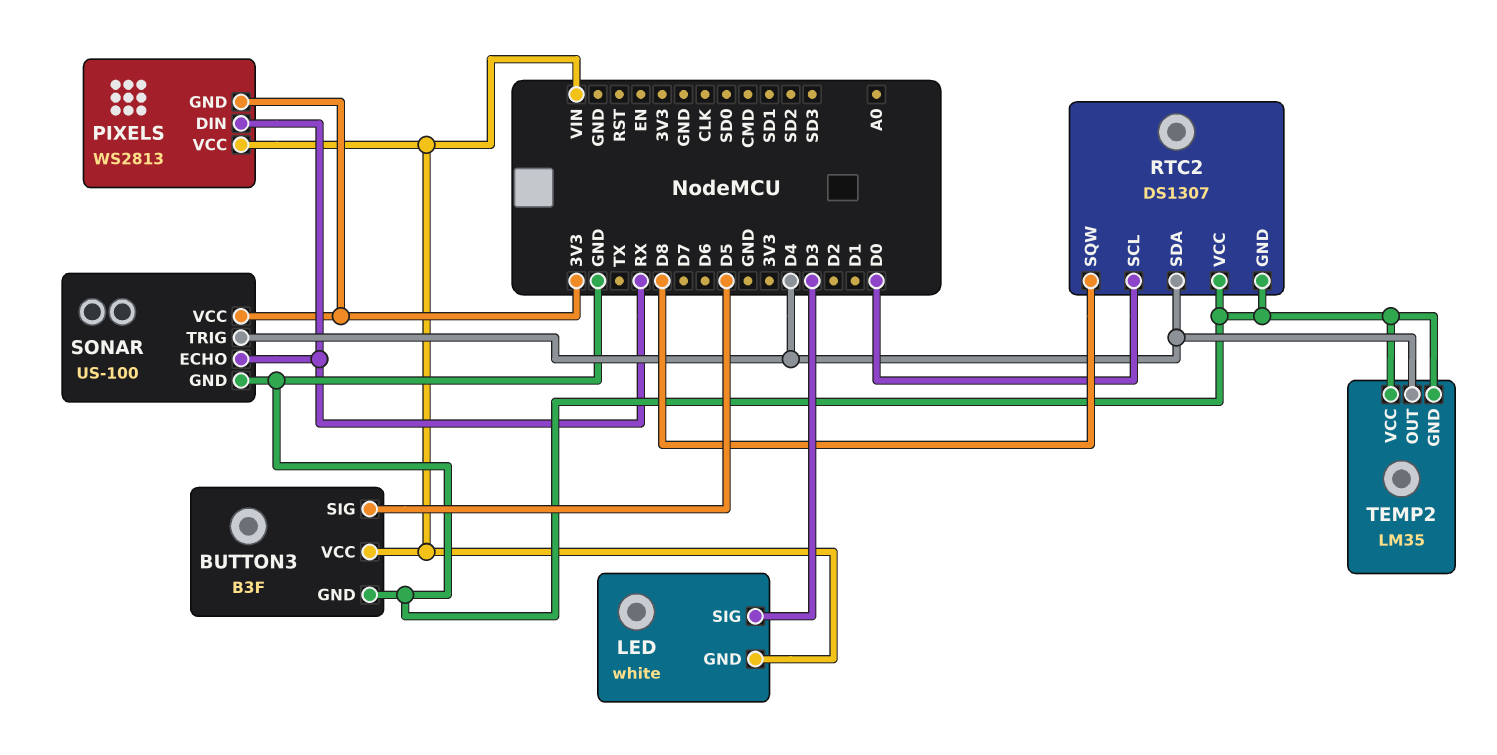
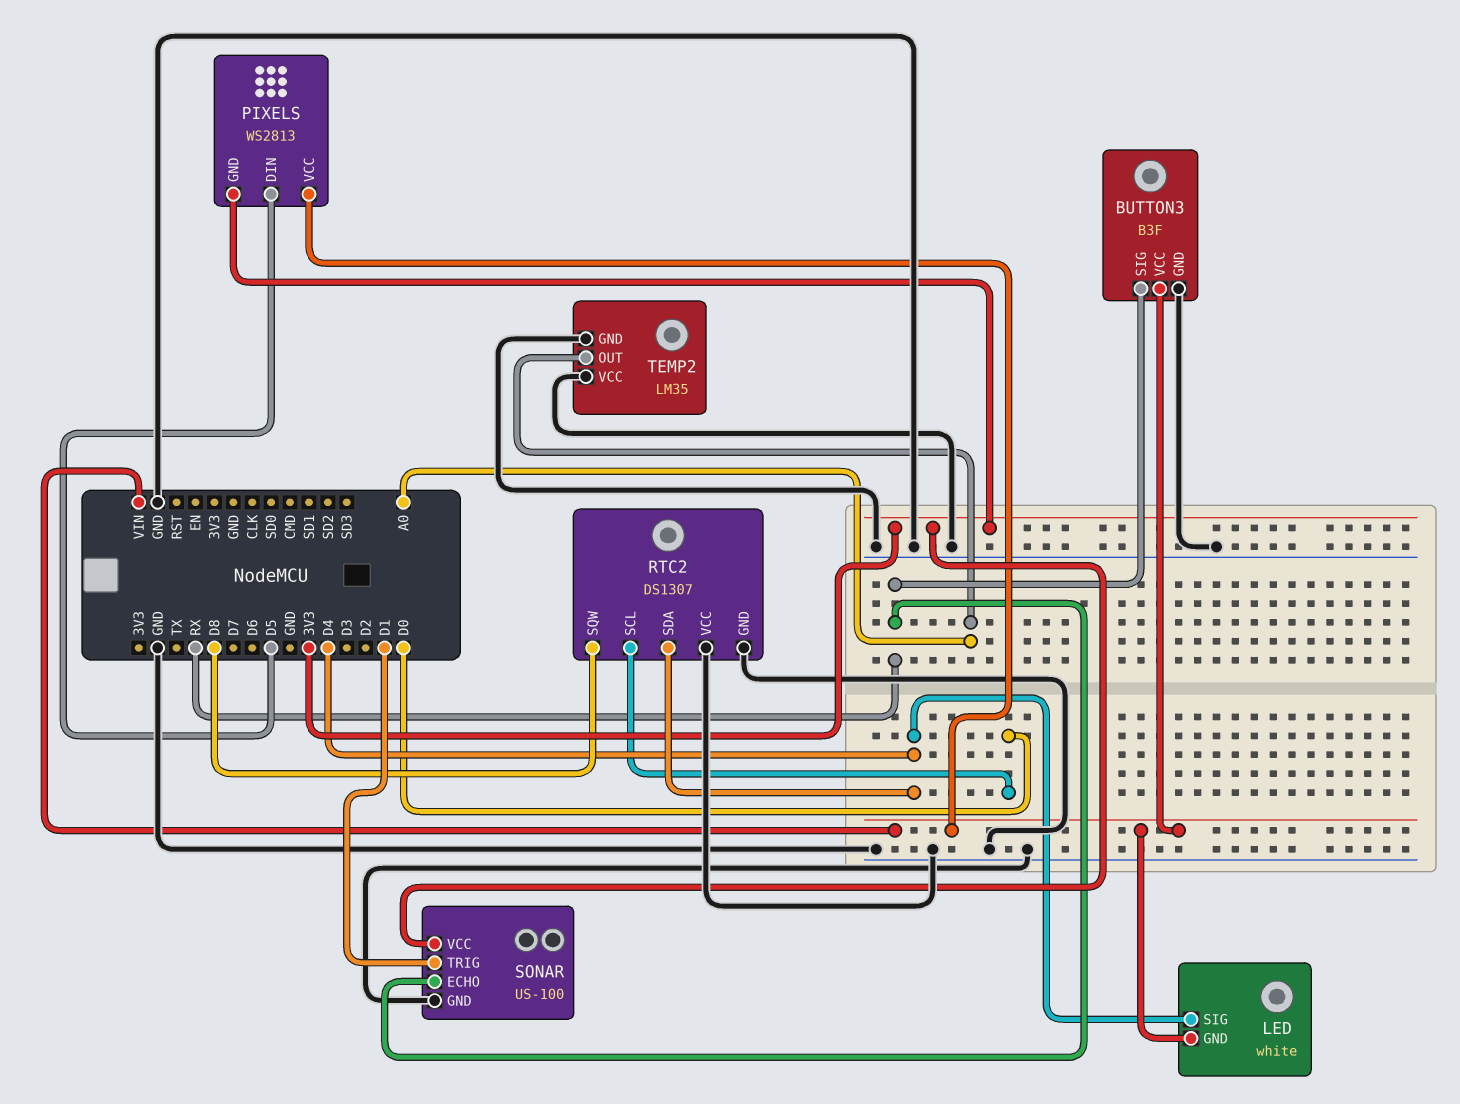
BUTTON3 pin SIG: D5 -> RX
LED pin SIG: D3 -> D4
PIXELS pin DIN: RX -> D5
SONAR pin TRIG: D4 -> D1
TEMP2 pin OUT: D4 -> A0

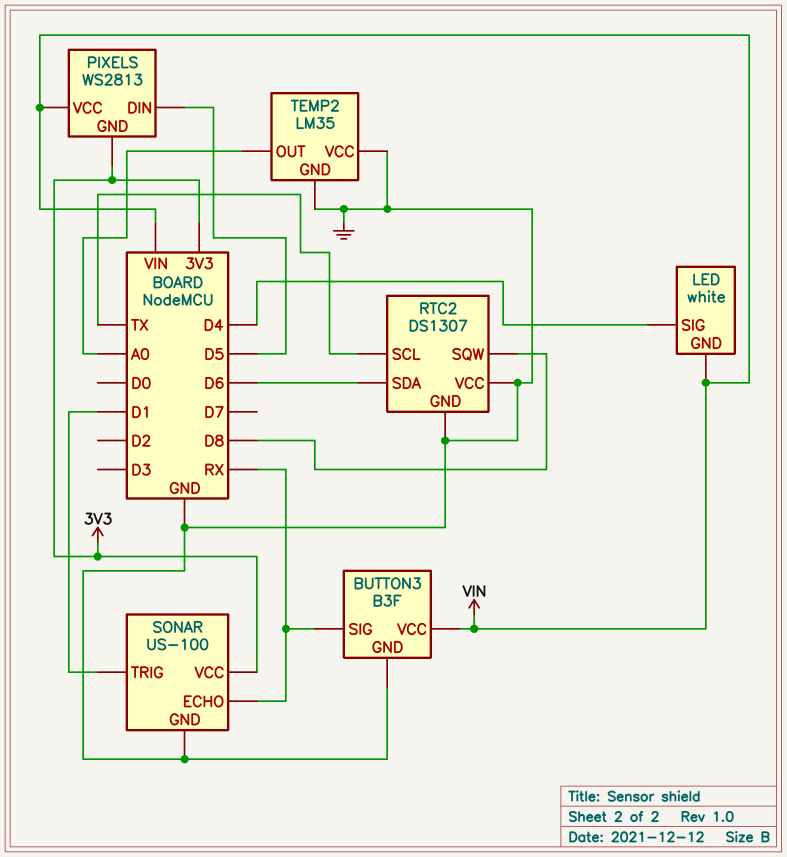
RTC2 pin SCL: D0 -> TX
RTC2 pin SDA: D4 -> D6

